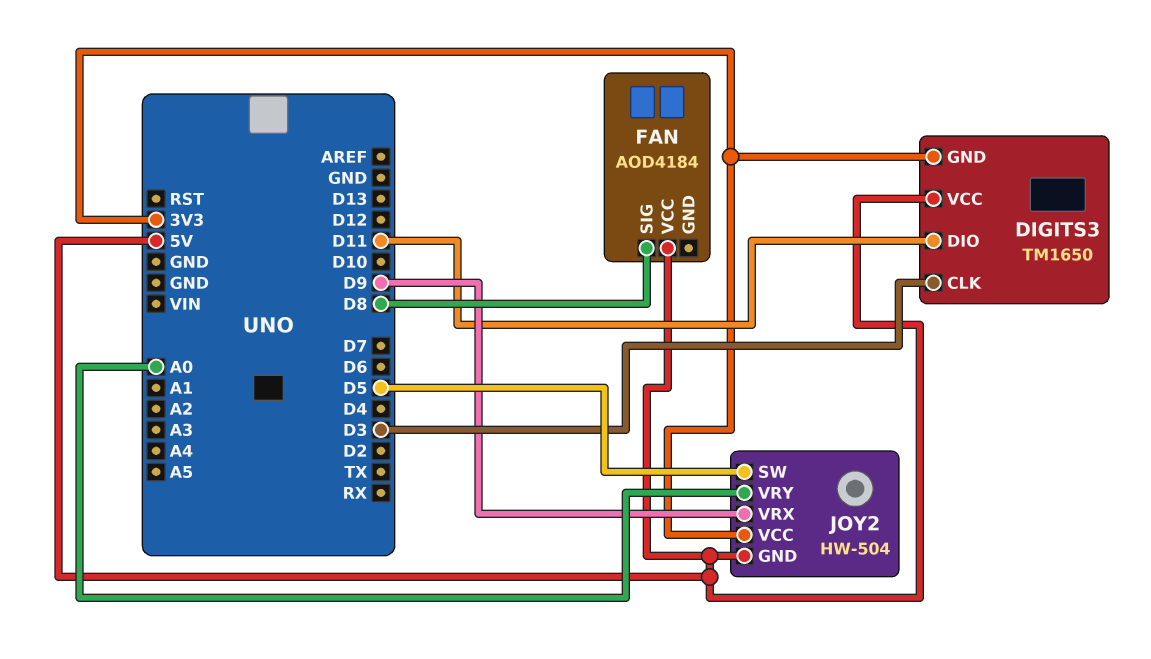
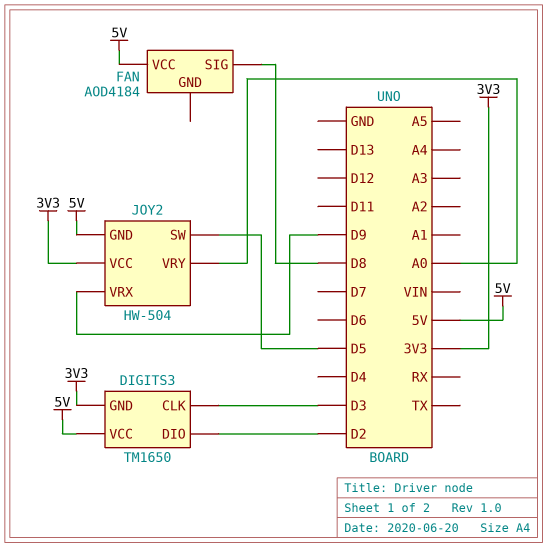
DIGITS3 pin DIO: D11 -> D2

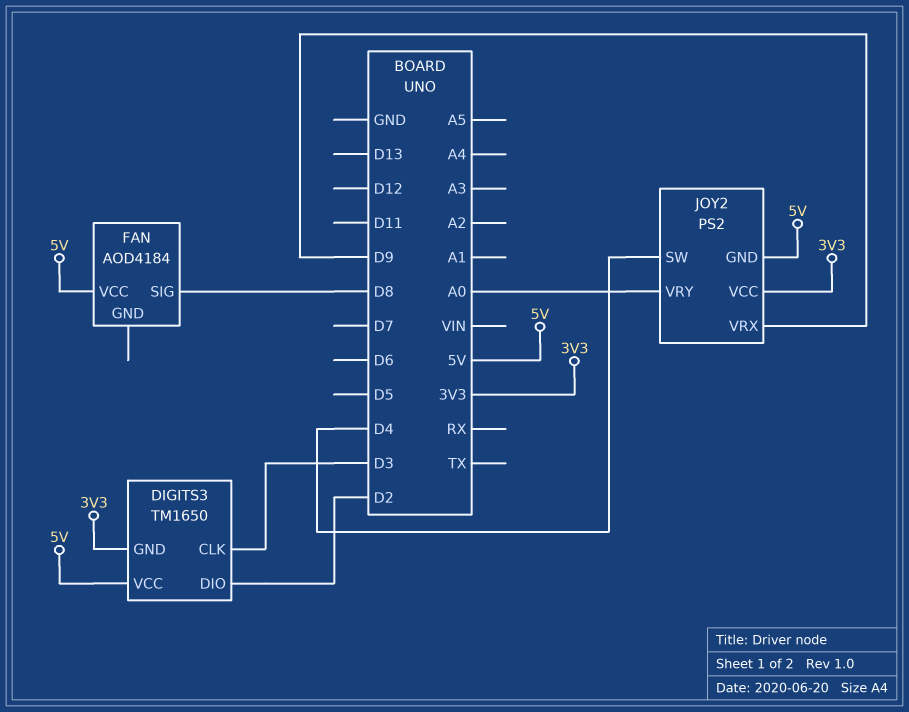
JOY2: HW-504 -> PS2
JOY2 pin SW: D5 -> D4

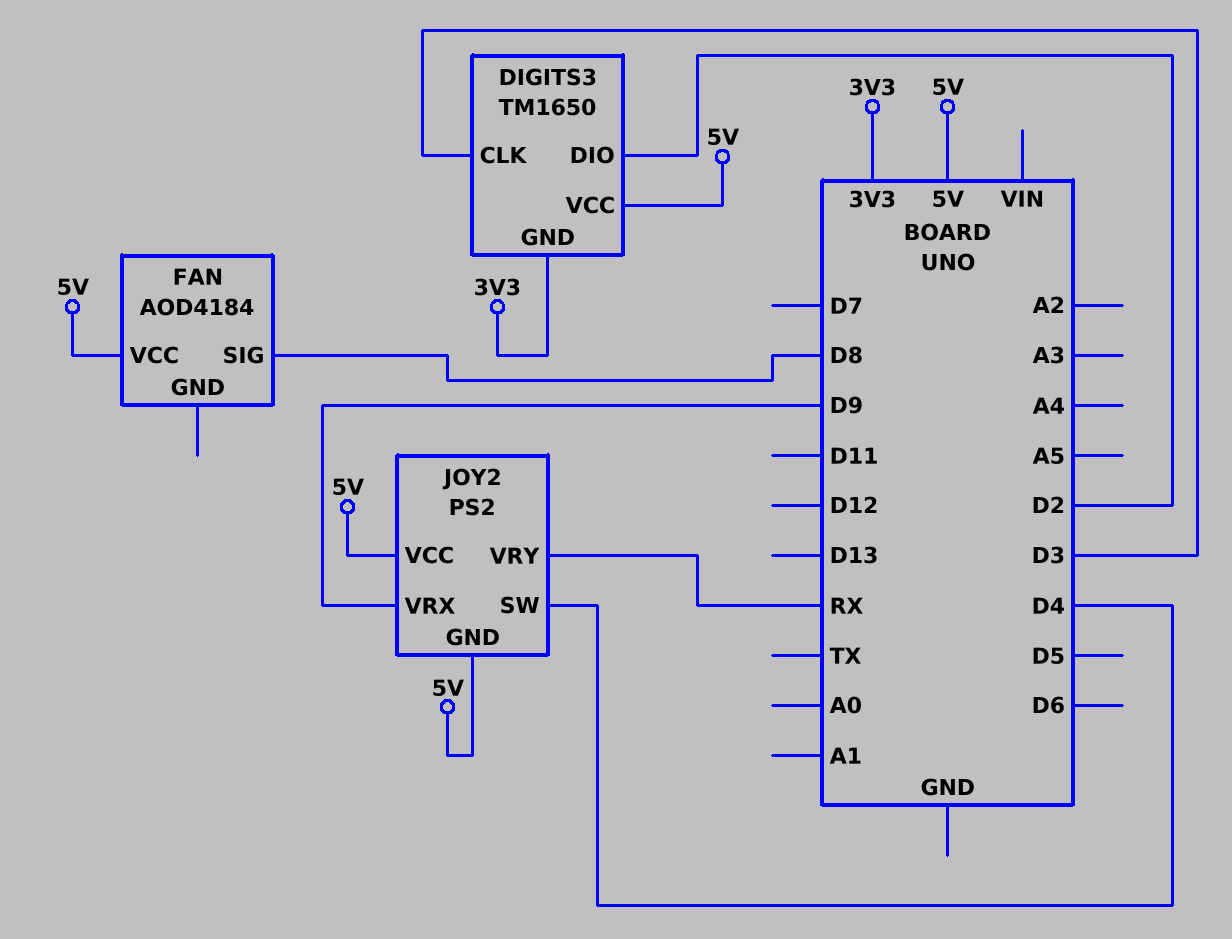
JOY2 pin VCC: 3V3 -> 5V
JOY2 pin VRY: A0 -> RX

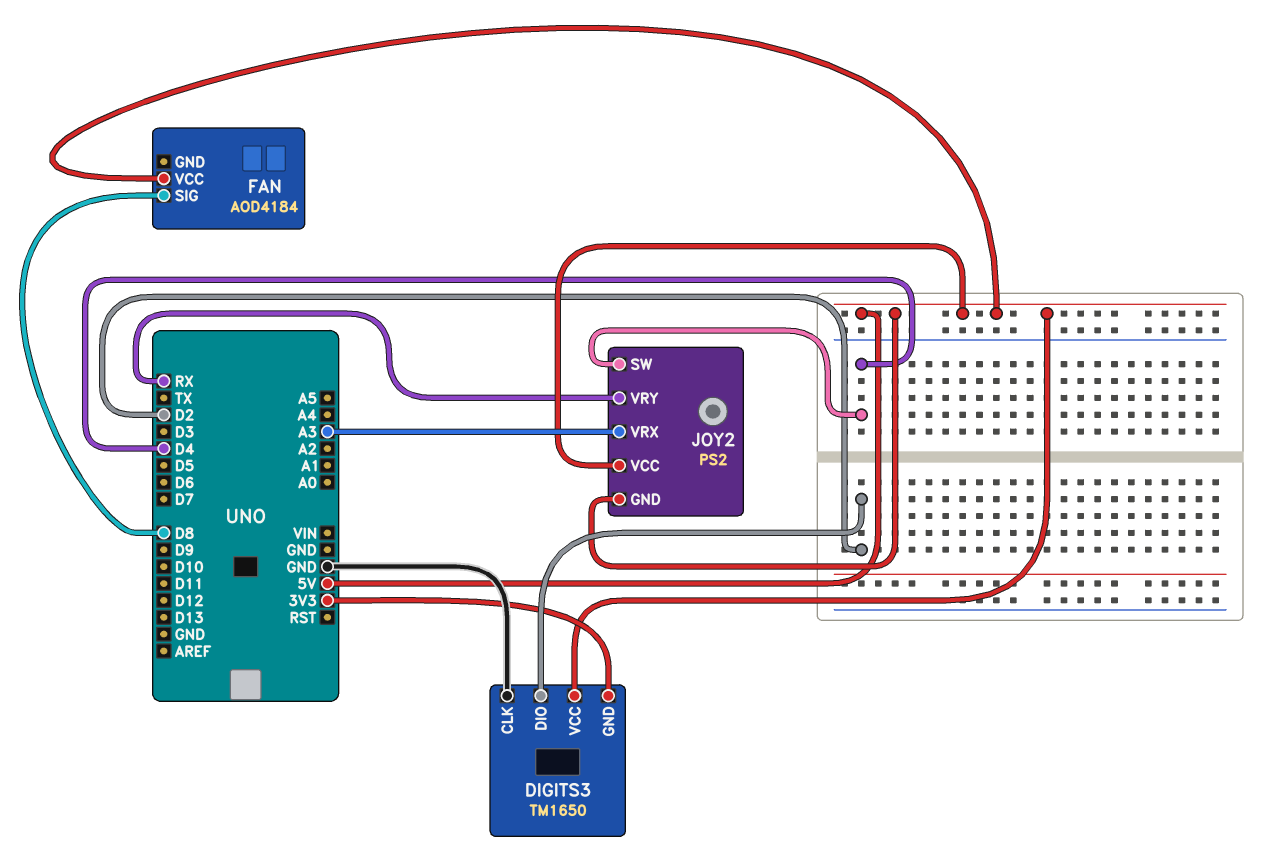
DIGITS3 pin CLK: D3 -> GND
JOY2 pin VRX: D9 -> A3

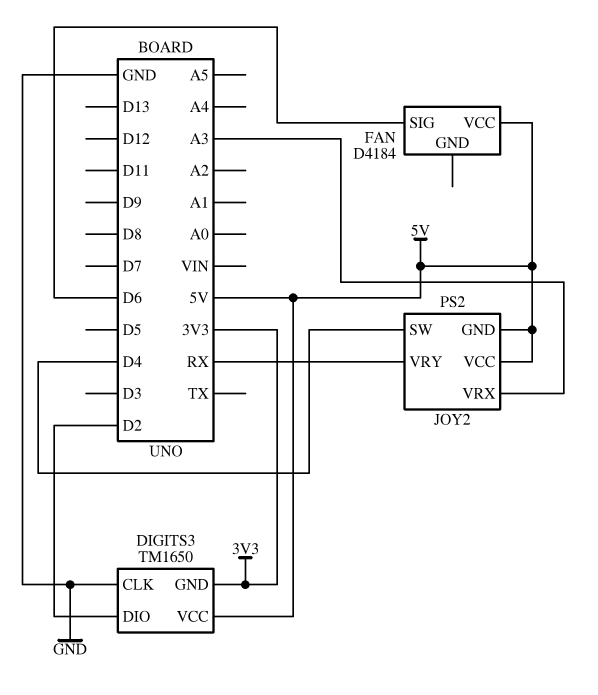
FAN: AOD4184 -> D4184
FAN pin SIG: D8 -> D6

